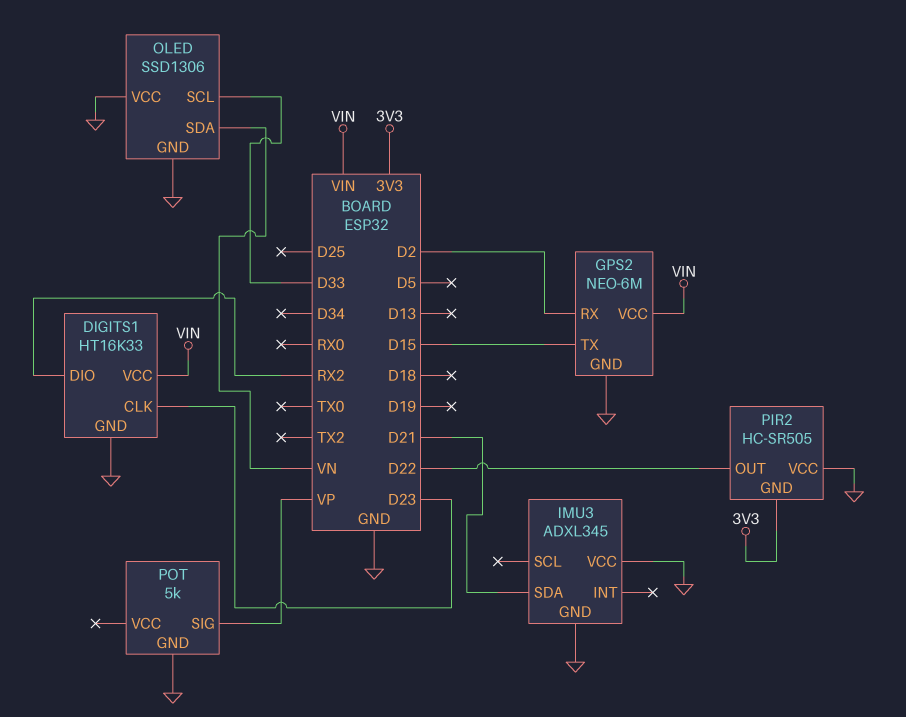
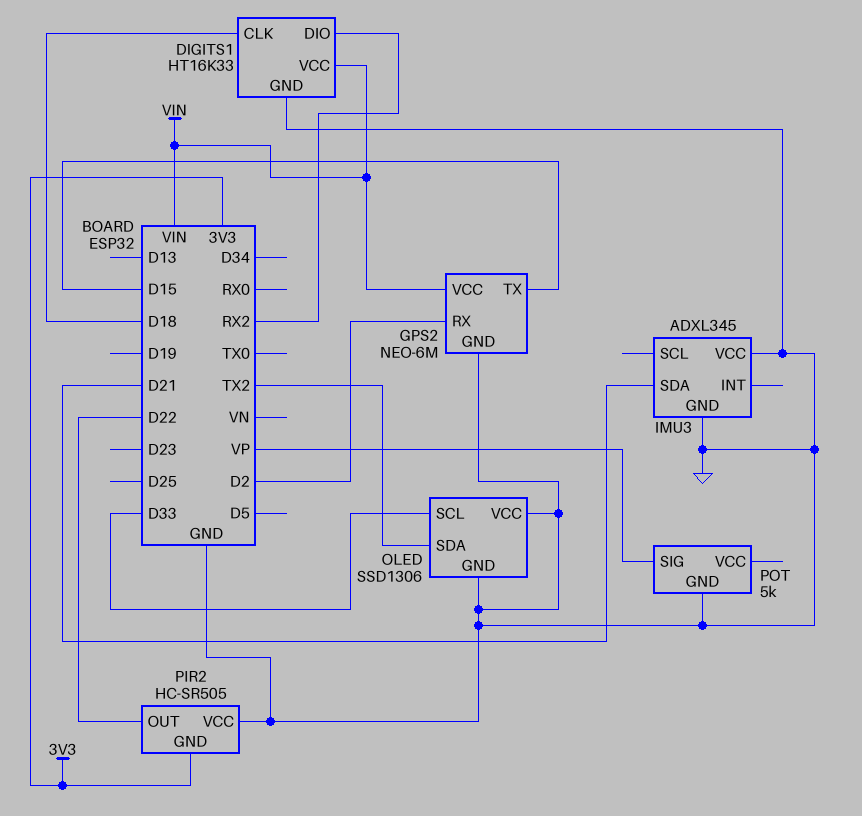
DIGITS1 pin CLK: D23 -> D18
OLED pin SDA: VN -> TX2

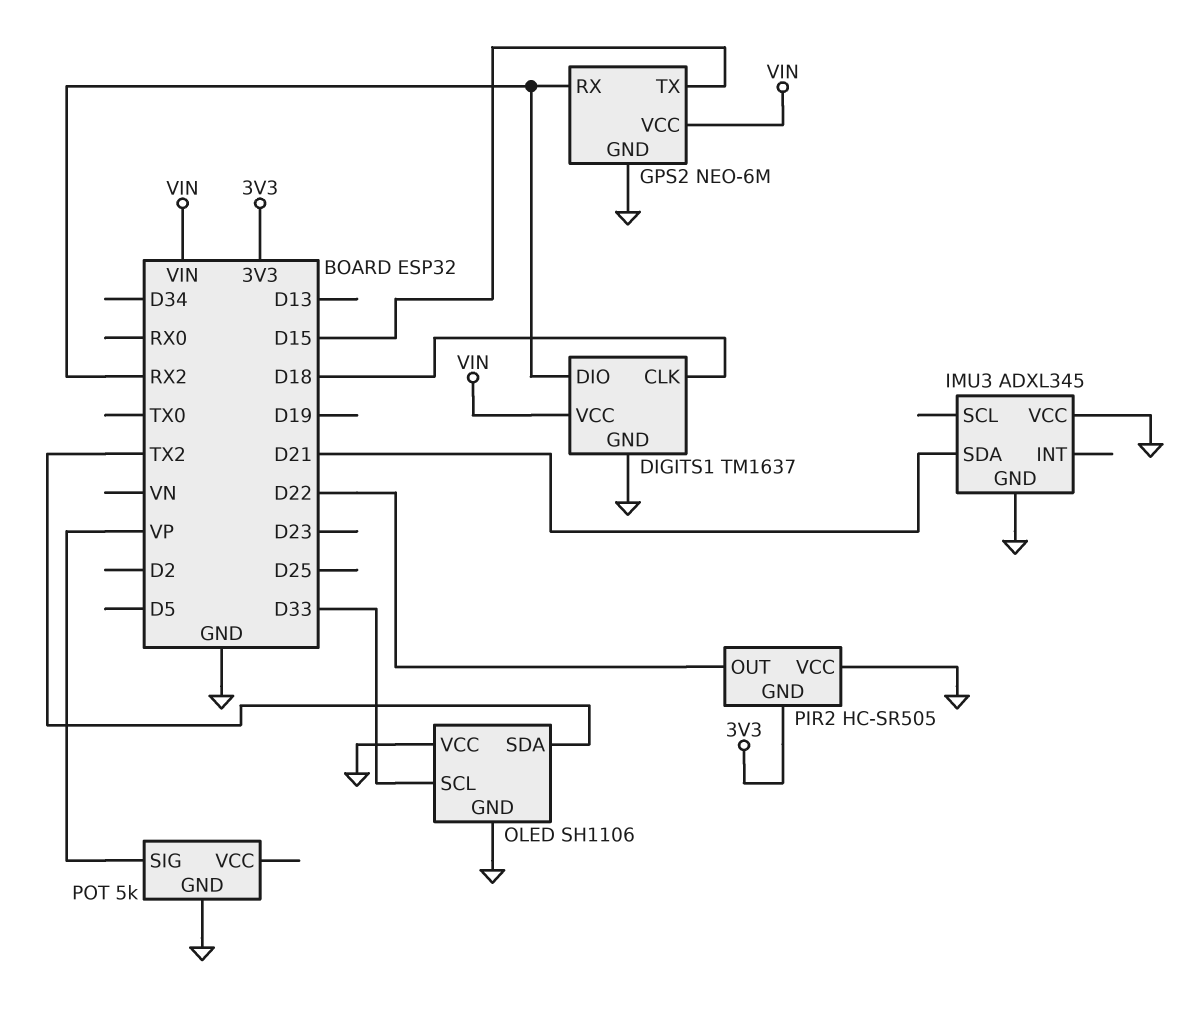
DIGITS1: HT16K33 -> TM1637
GPS2 pin RX: D2 -> RX2
OLED: SSD1306 -> SH1106

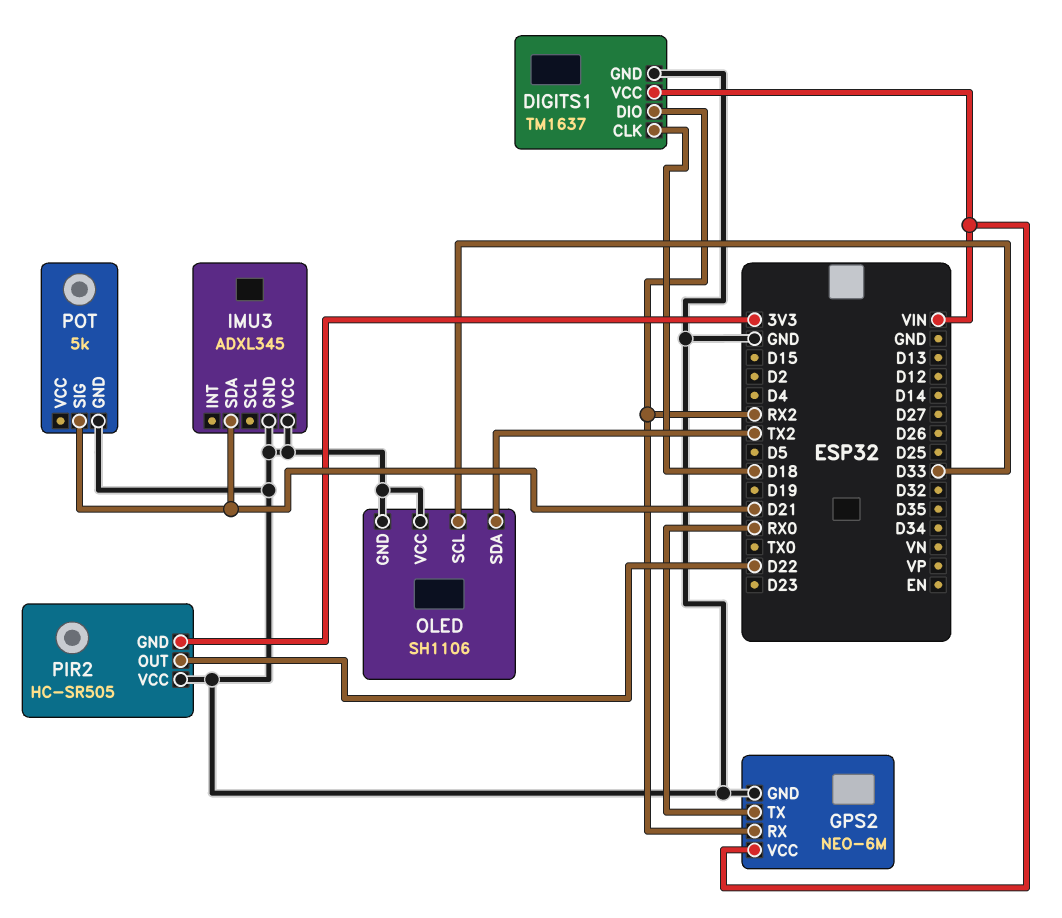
GPS2 pin TX: D15 -> RX0
POT pin SIG: VP -> D21

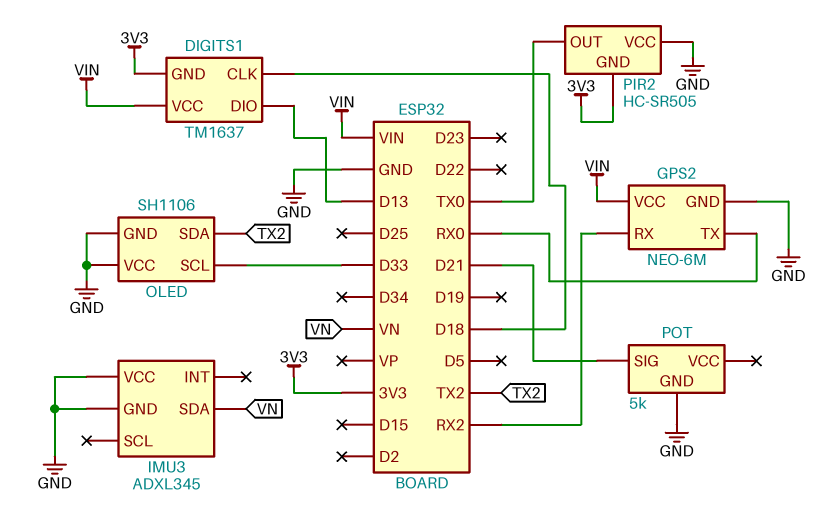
DIGITS1 pin DIO: RX2 -> D13
DIGITS1 pin GND: GND -> 3V3
IMU3 pin SDA: D21 -> VN
PIR2 pin OUT: D22 -> TX0

